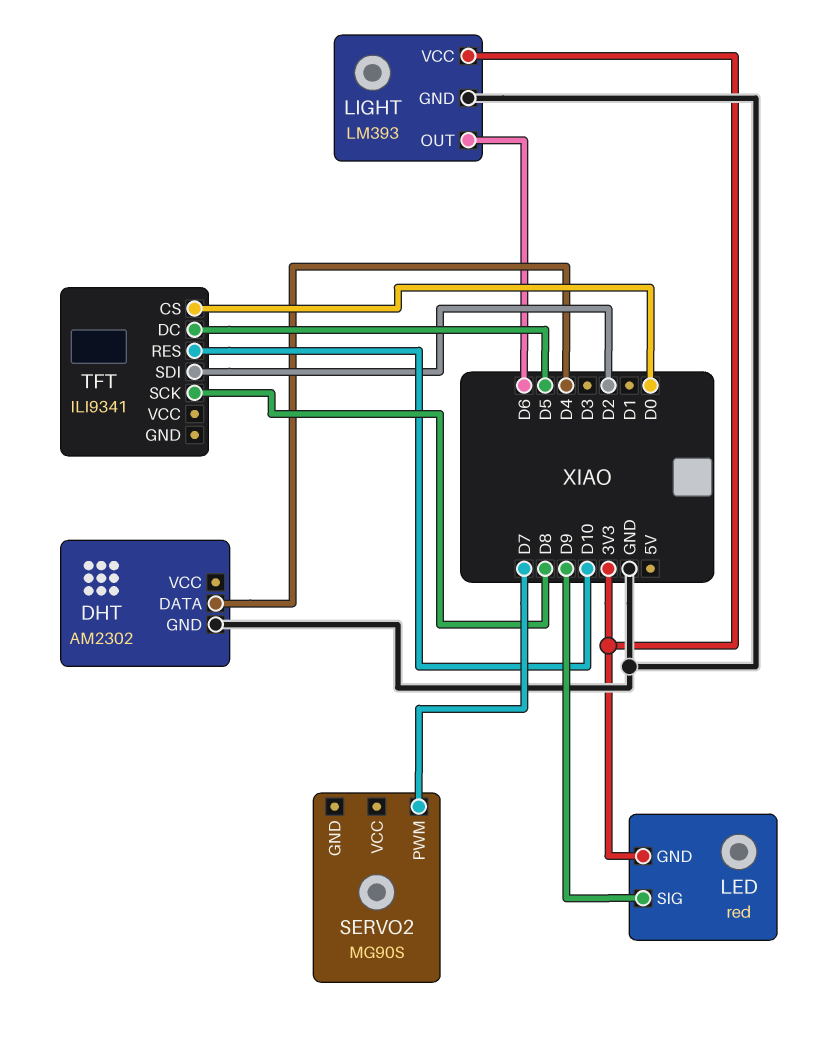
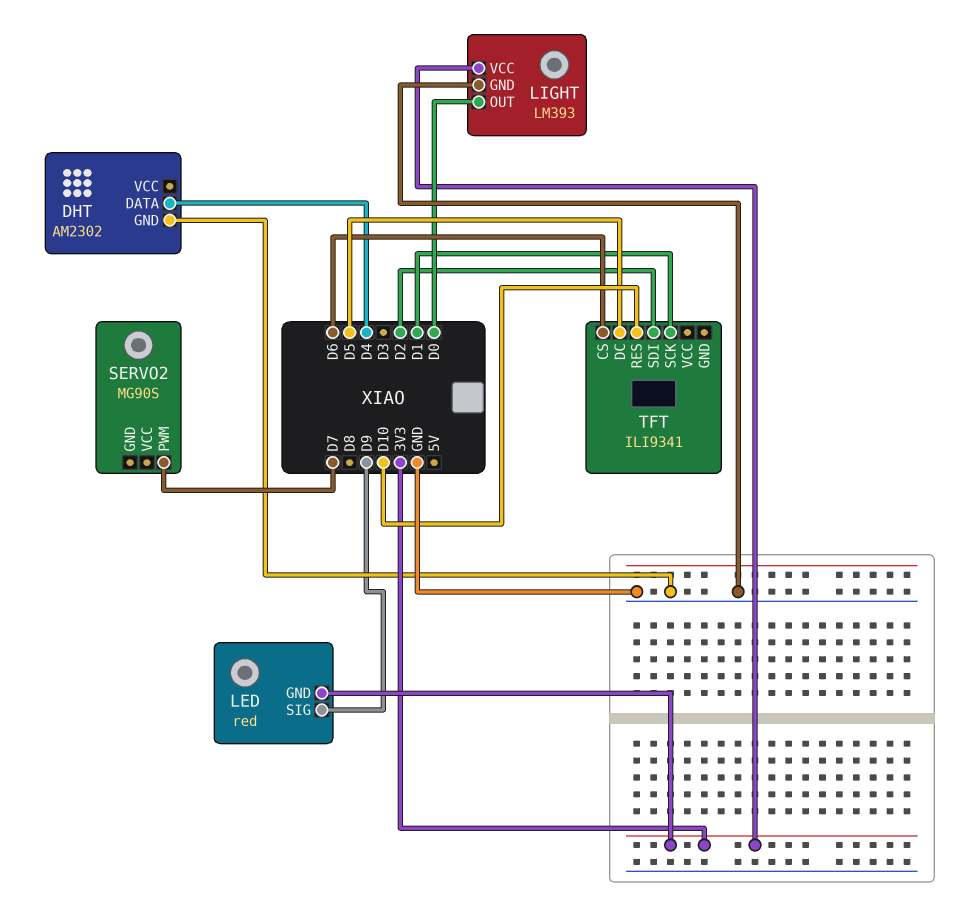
LIGHT pin OUT: D6 -> D0
TFT pin CS: D0 -> D6
TFT pin SCK: D8 -> D1

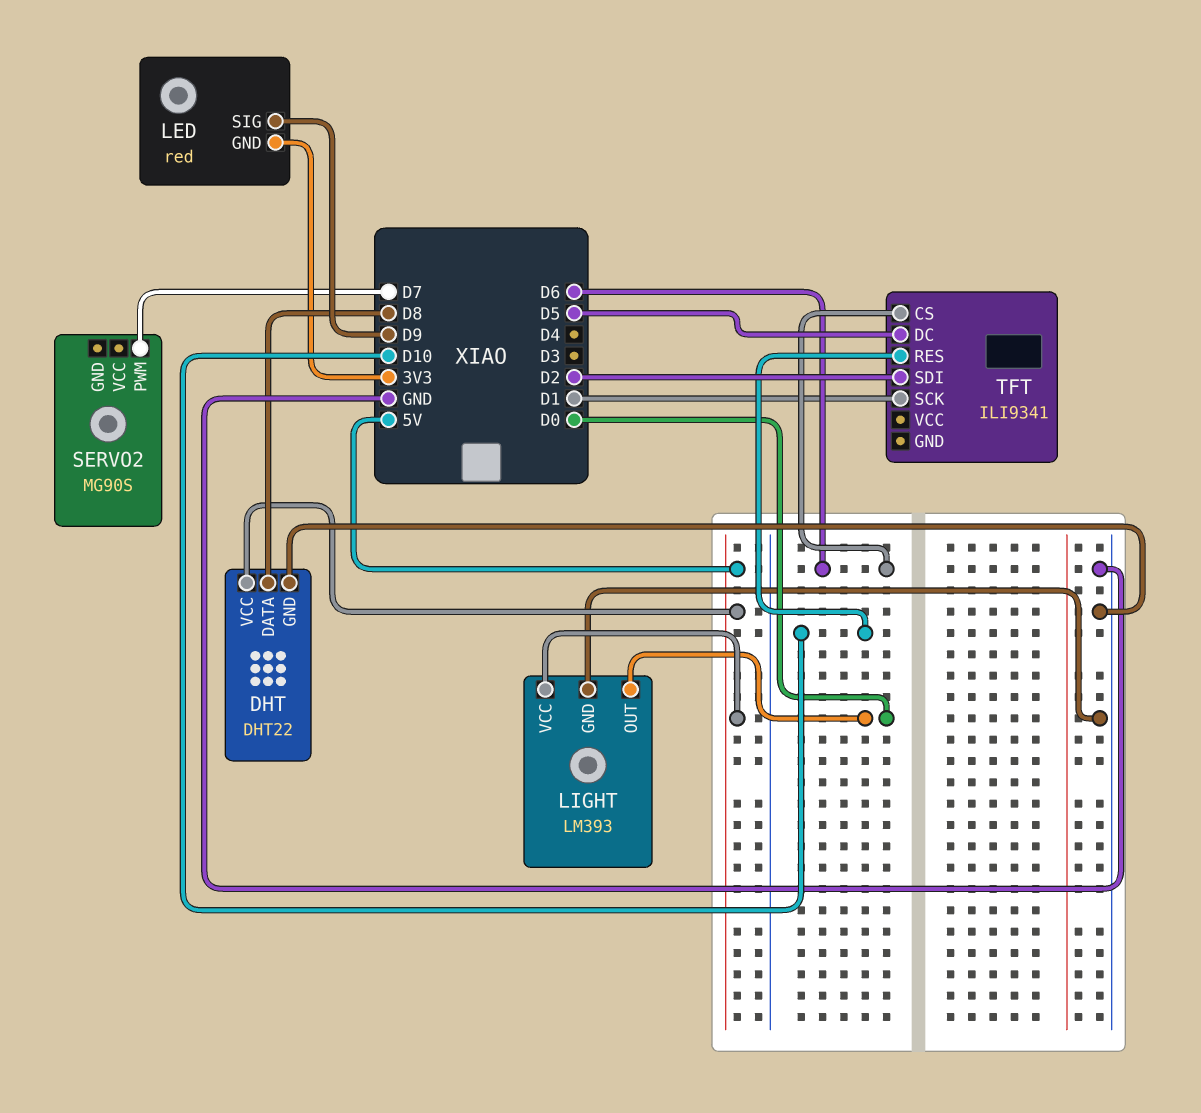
DHT: AM2302 -> DHT22
DHT pin DATA: D4 -> D8
DHT pin VCC: none -> 5V
LIGHT pin VCC: 3V3 -> 5V

